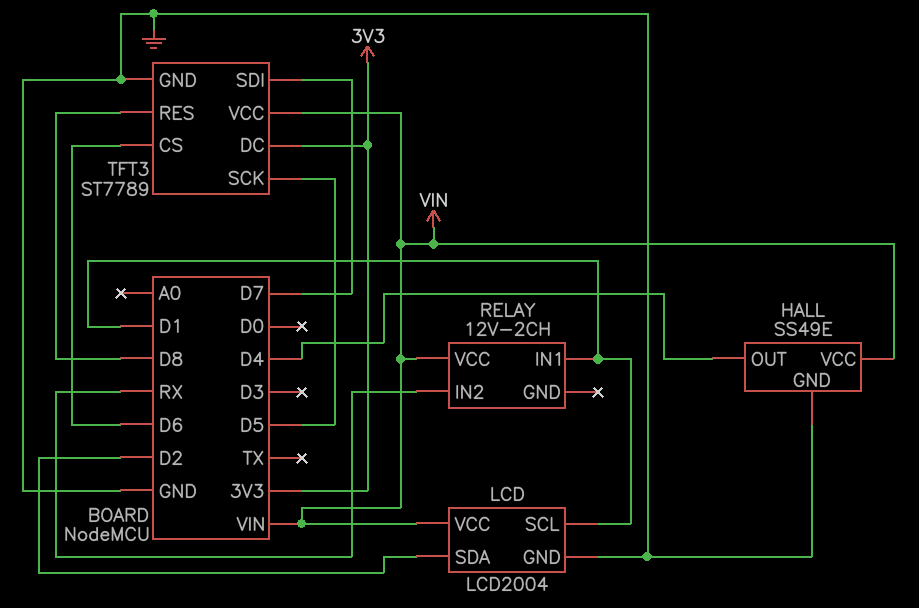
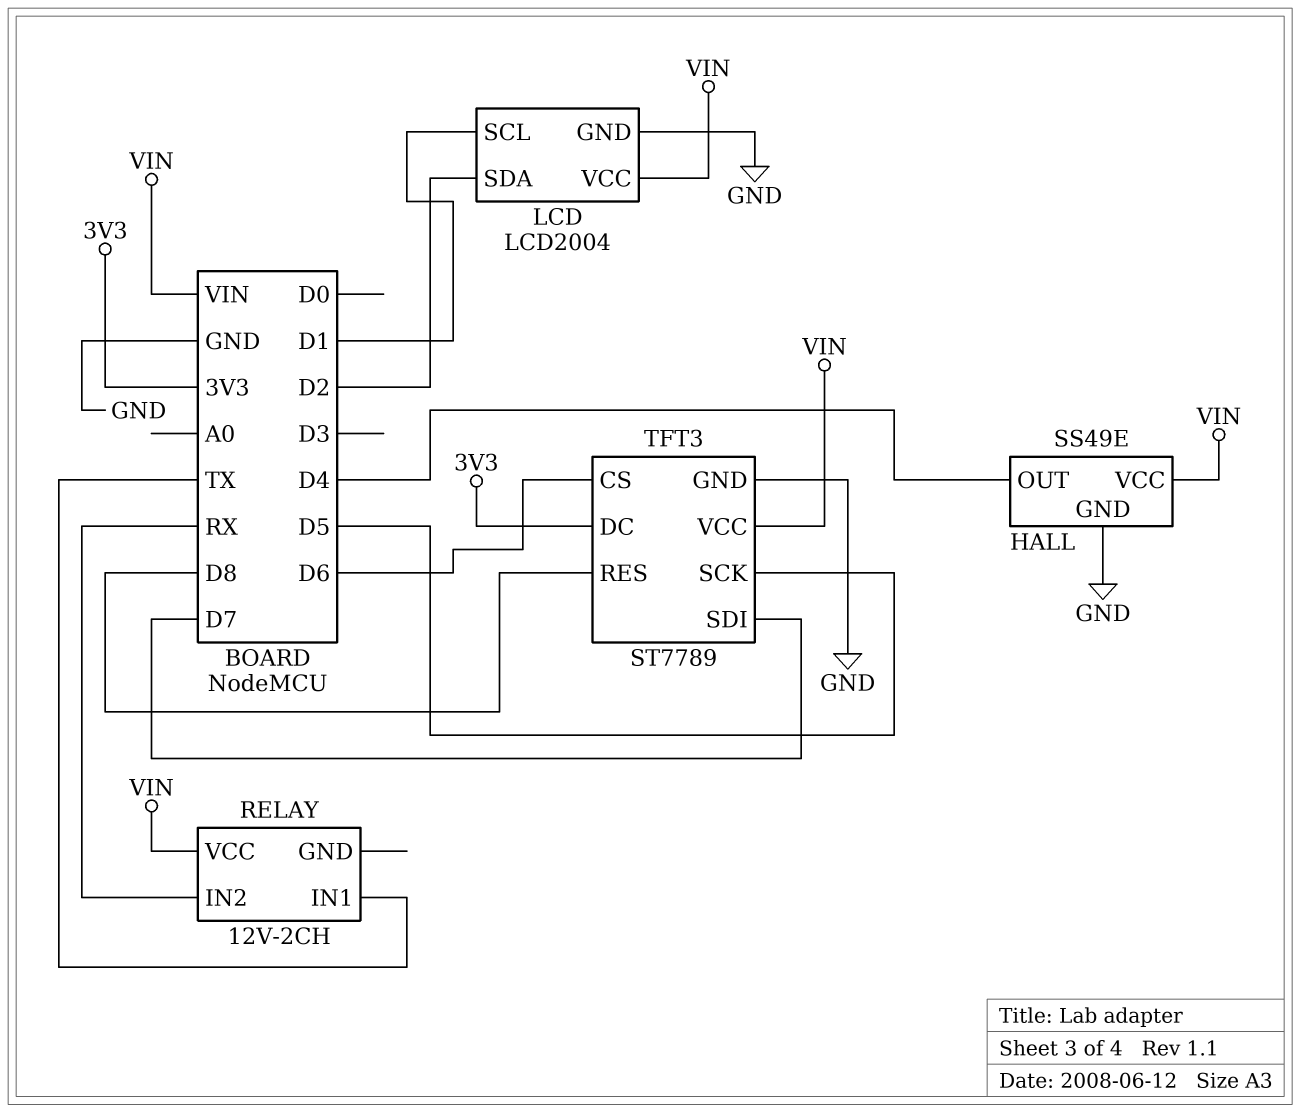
RELAY pin IN1: D1 -> TX

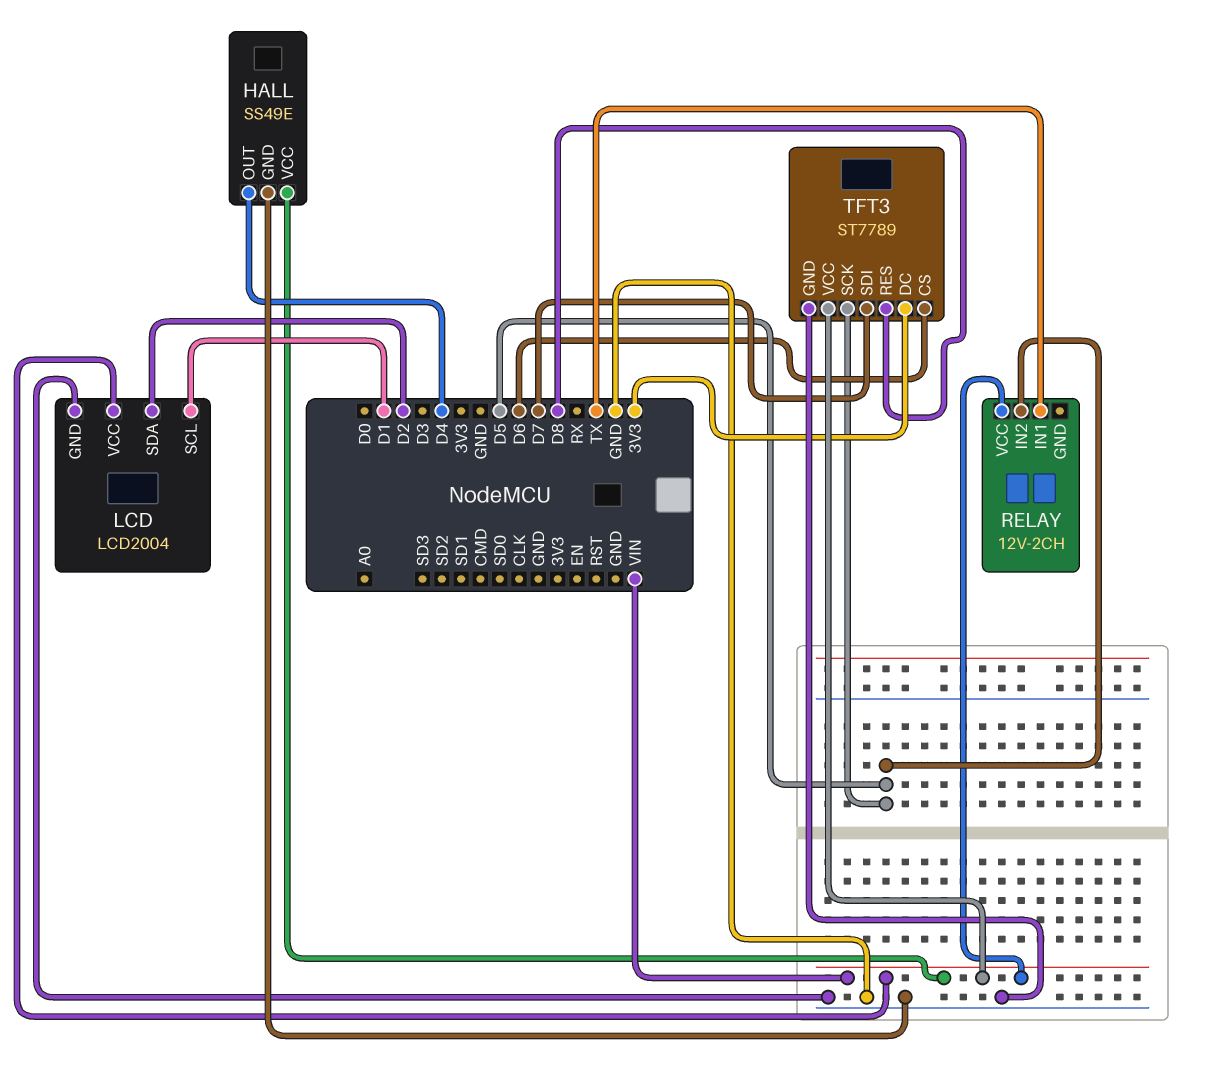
RELAY pin IN2: RX -> D5

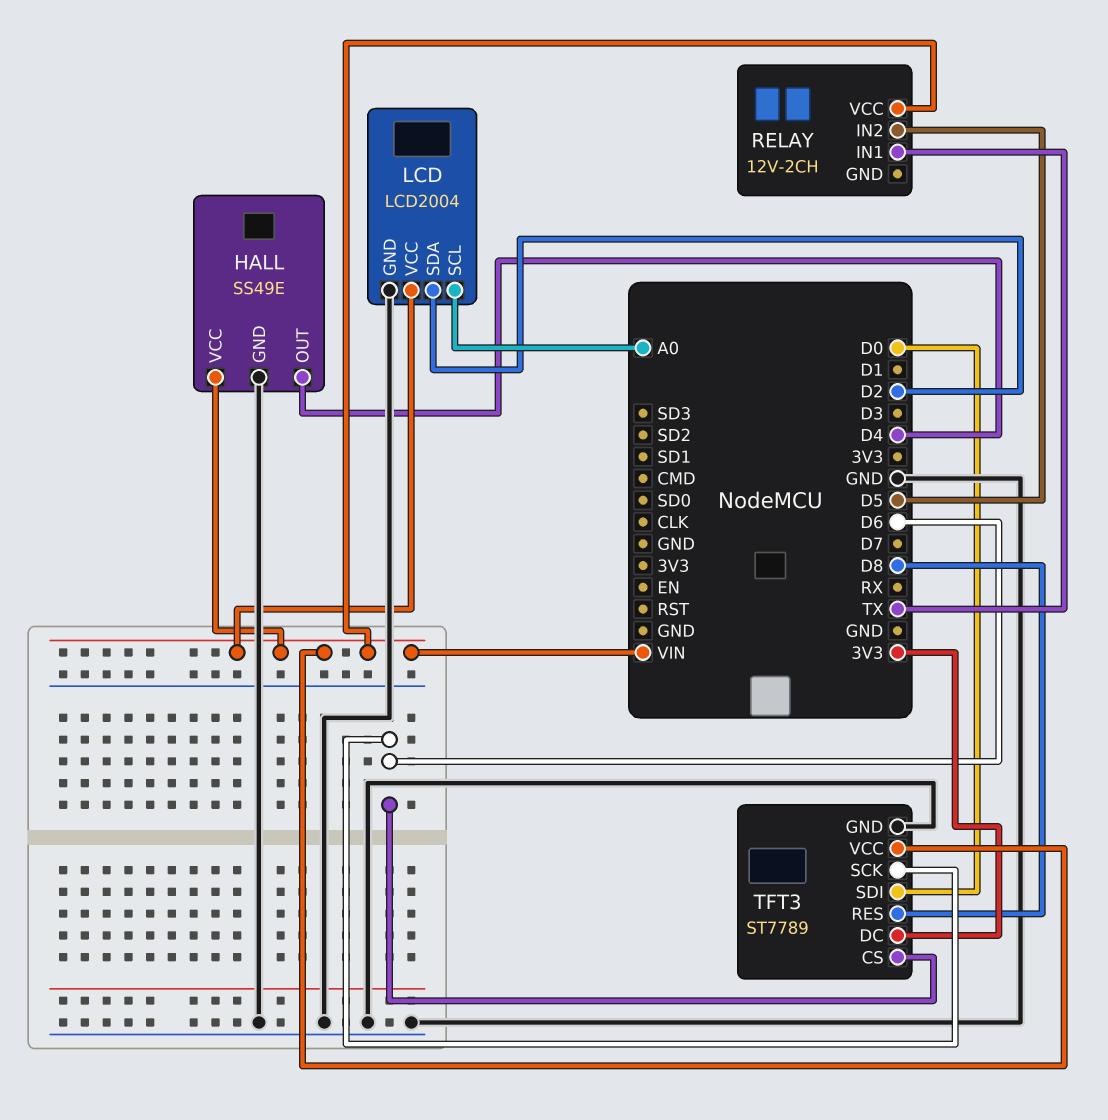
LCD pin SCL: D1 -> A0
TFT3 pin SCK: D5 -> D6
TFT3 pin SDI: D7 -> D0

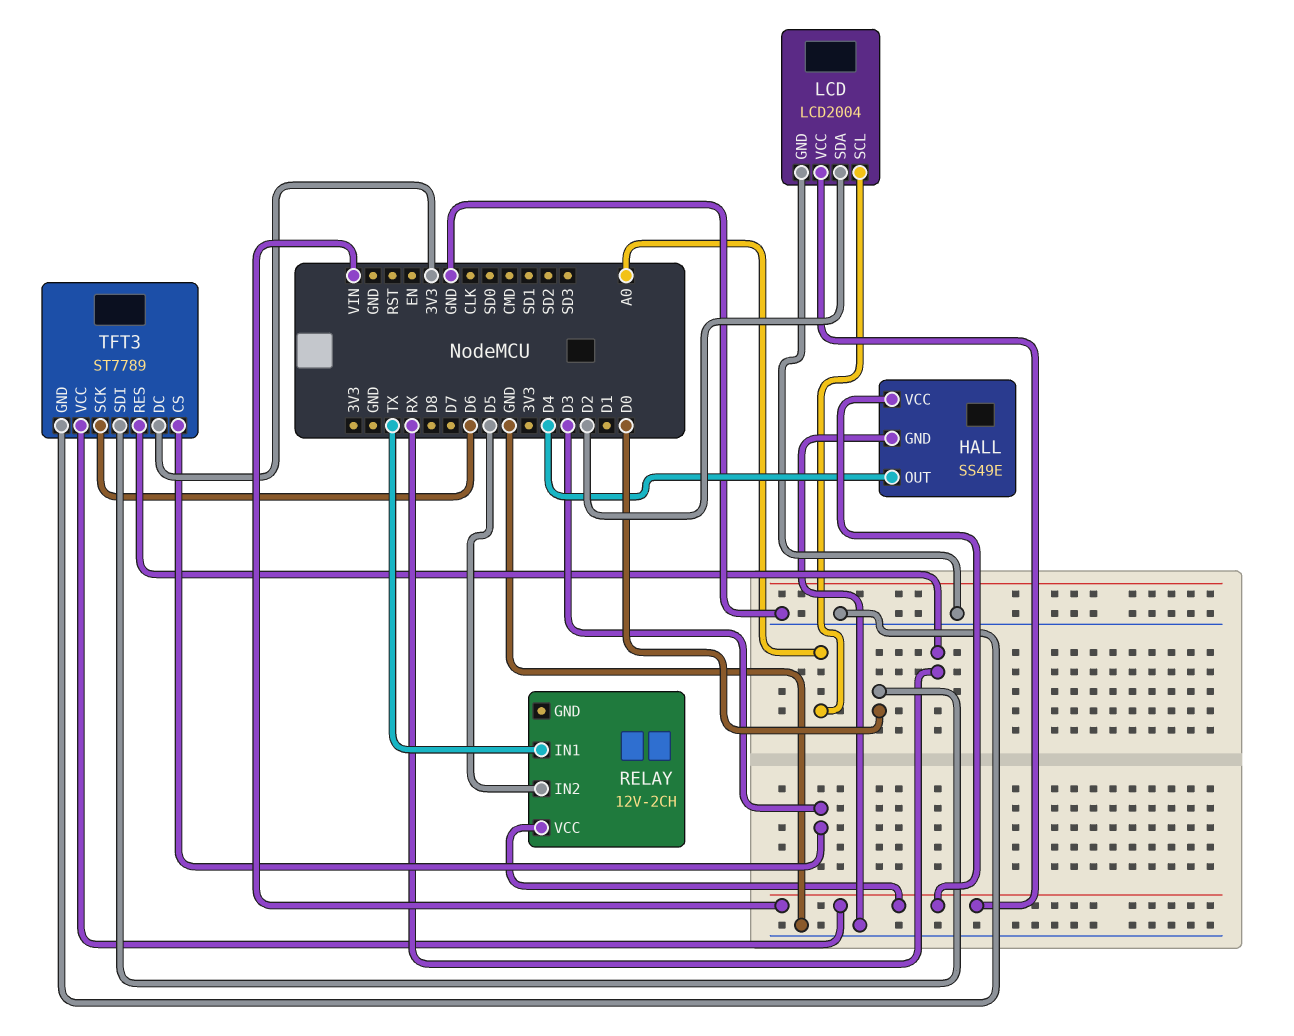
TFT3 pin CS: D6 -> D3
TFT3 pin RES: D8 -> RX

